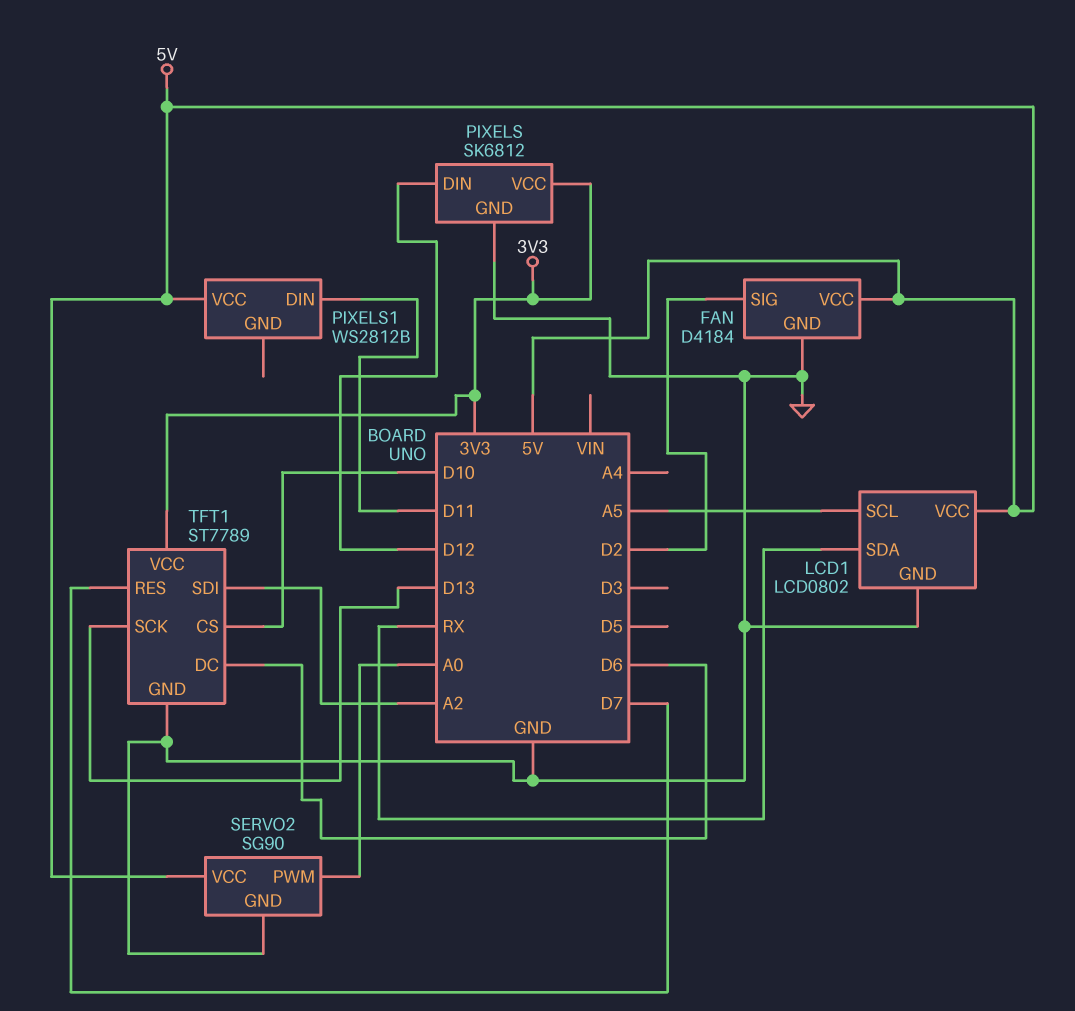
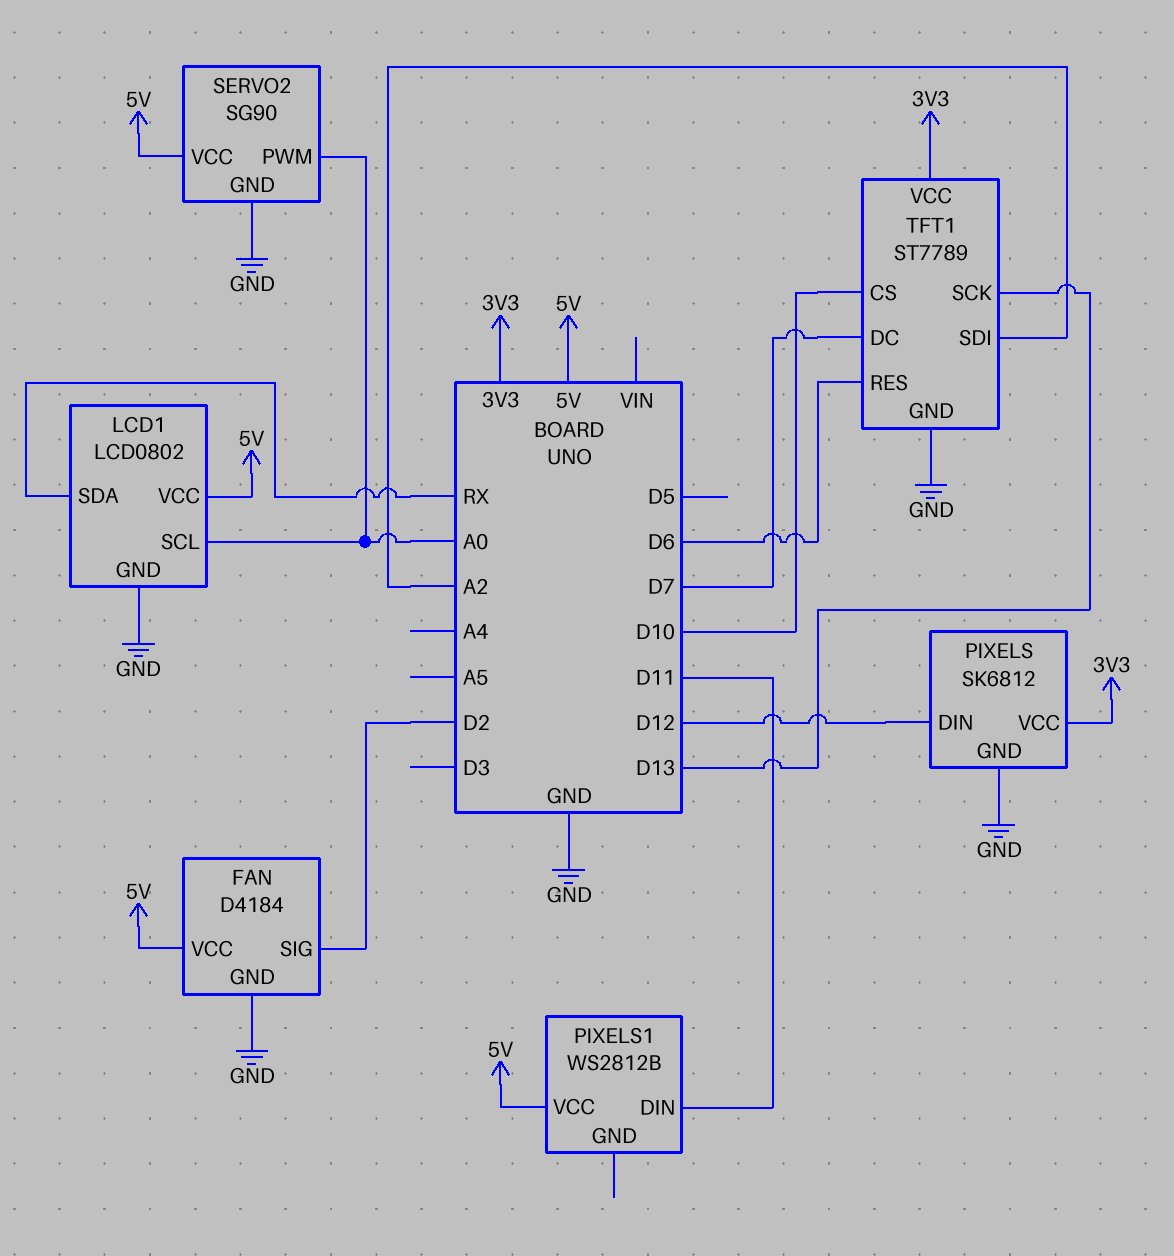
LCD1 pin SCL: A5 -> A0
TFT1 pin DC: D6 -> D7
TFT1 pin RES: D7 -> D6

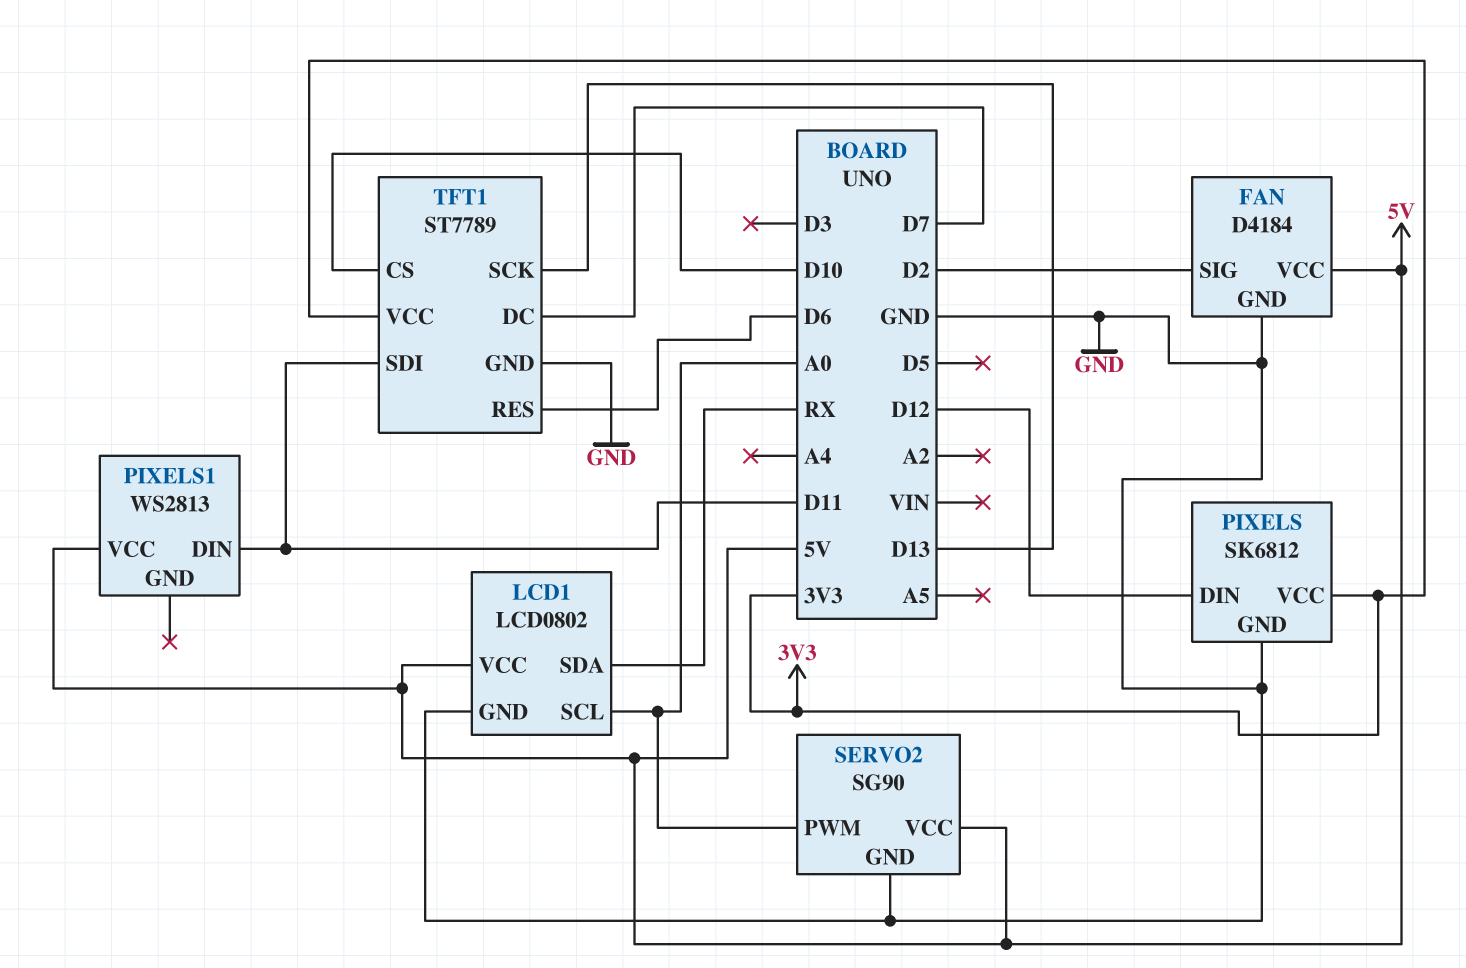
PIXELS1: WS2812B -> WS2813
TFT1 pin SDI: A2 -> D11

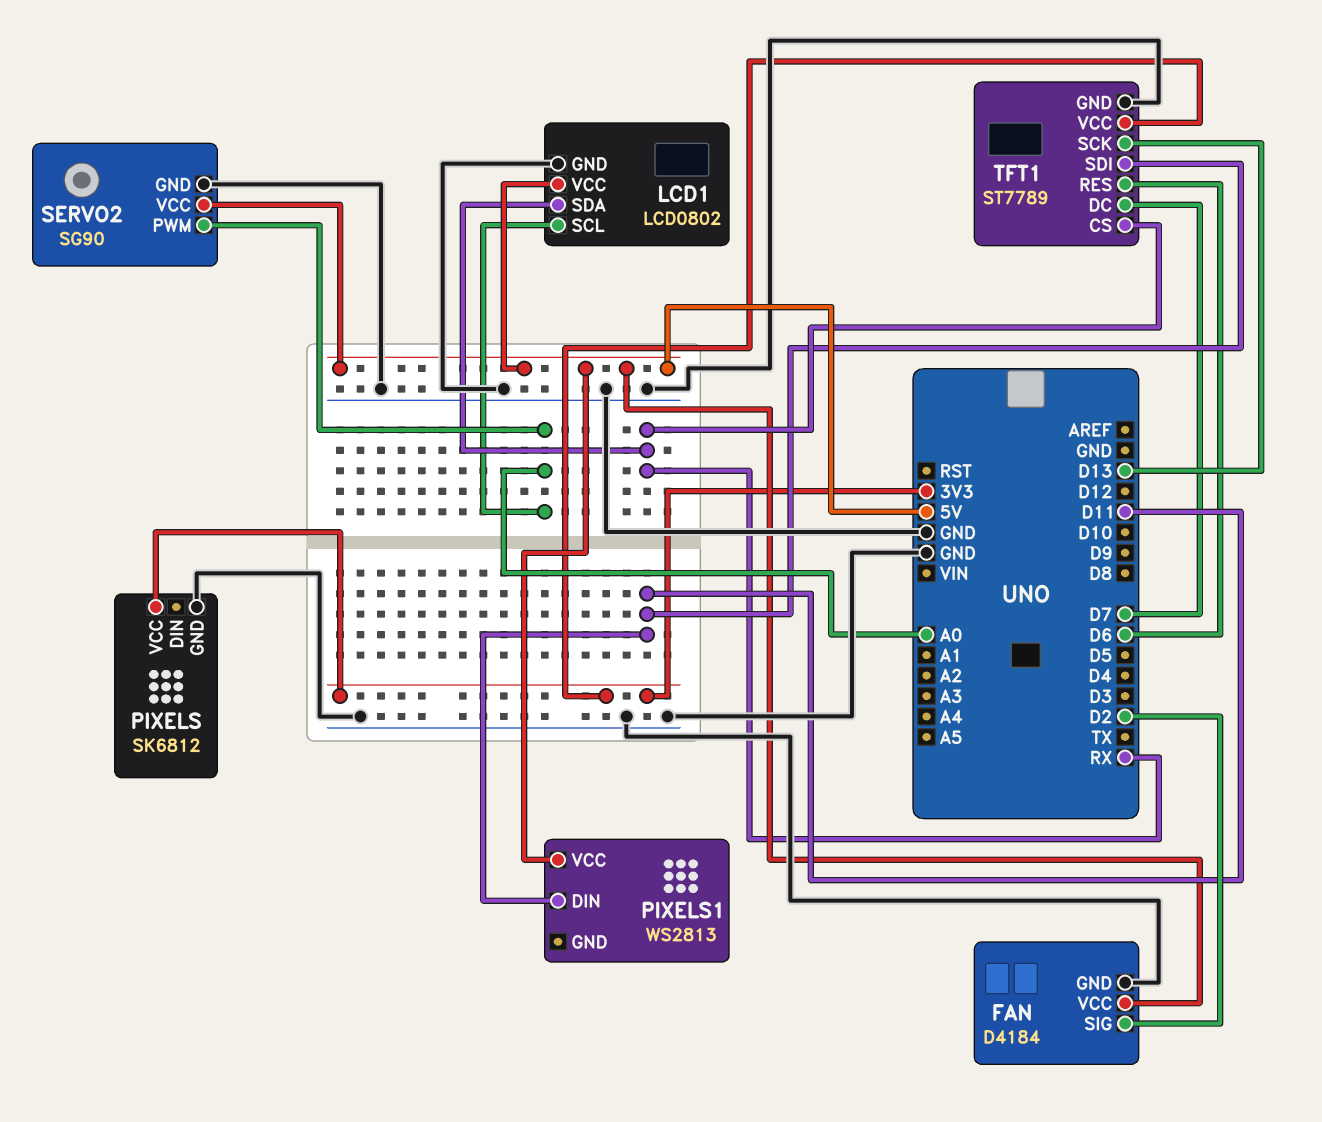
PIXELS pin DIN: D12 -> none
TFT1 pin CS: D10 -> RX

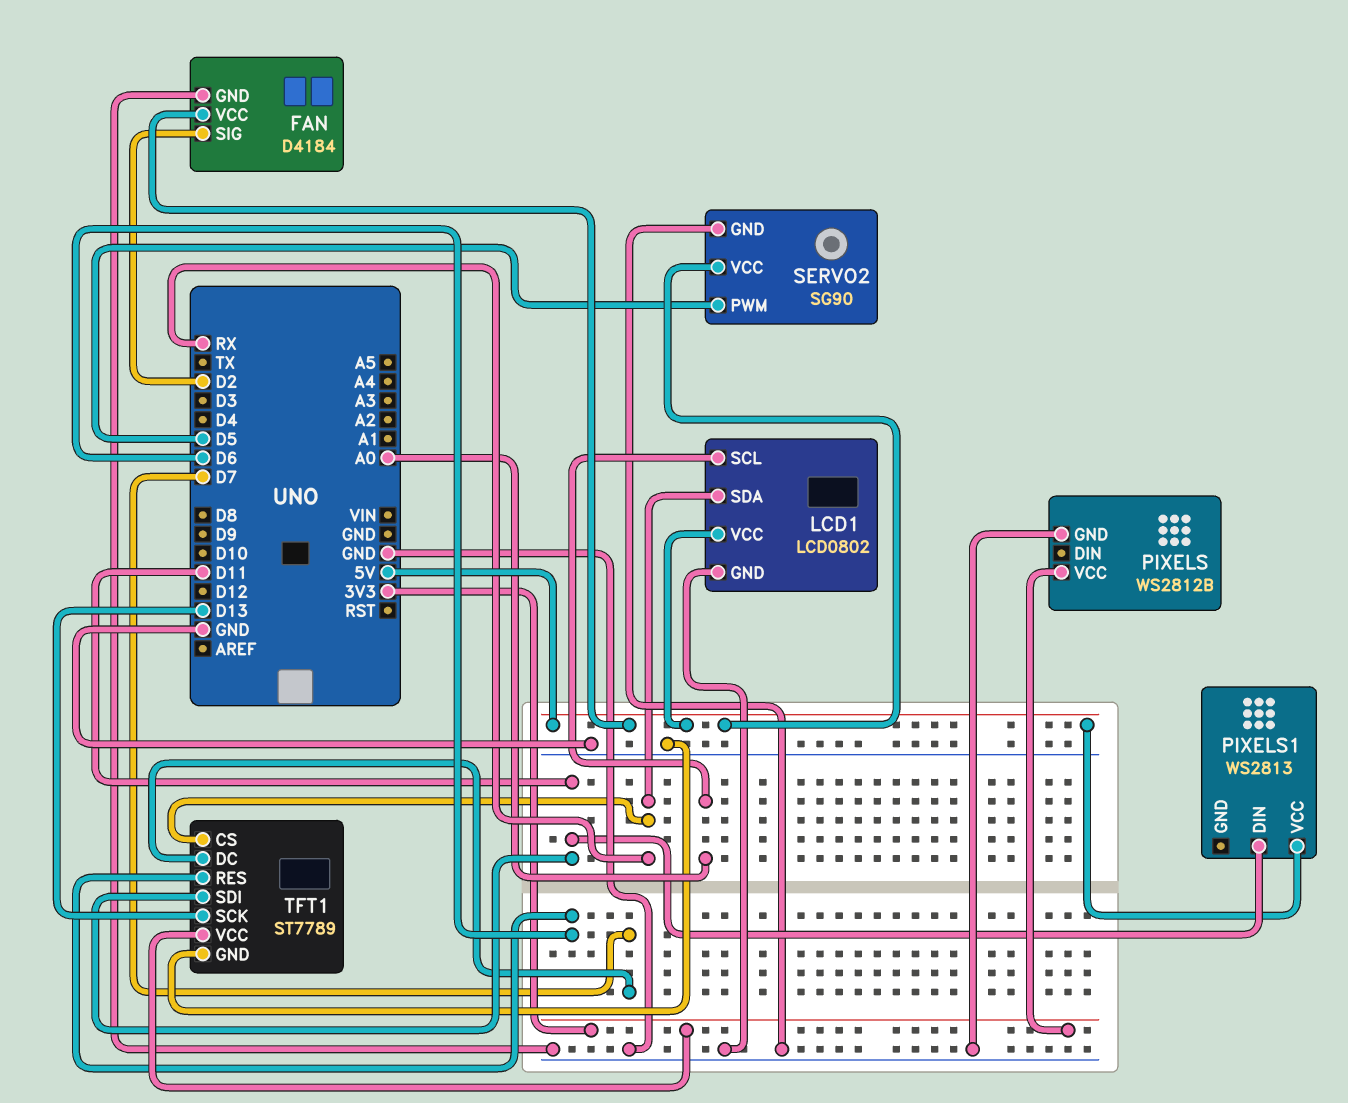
PIXELS: SK6812 -> WS2812B
SERVO2 pin PWM: A0 -> D5

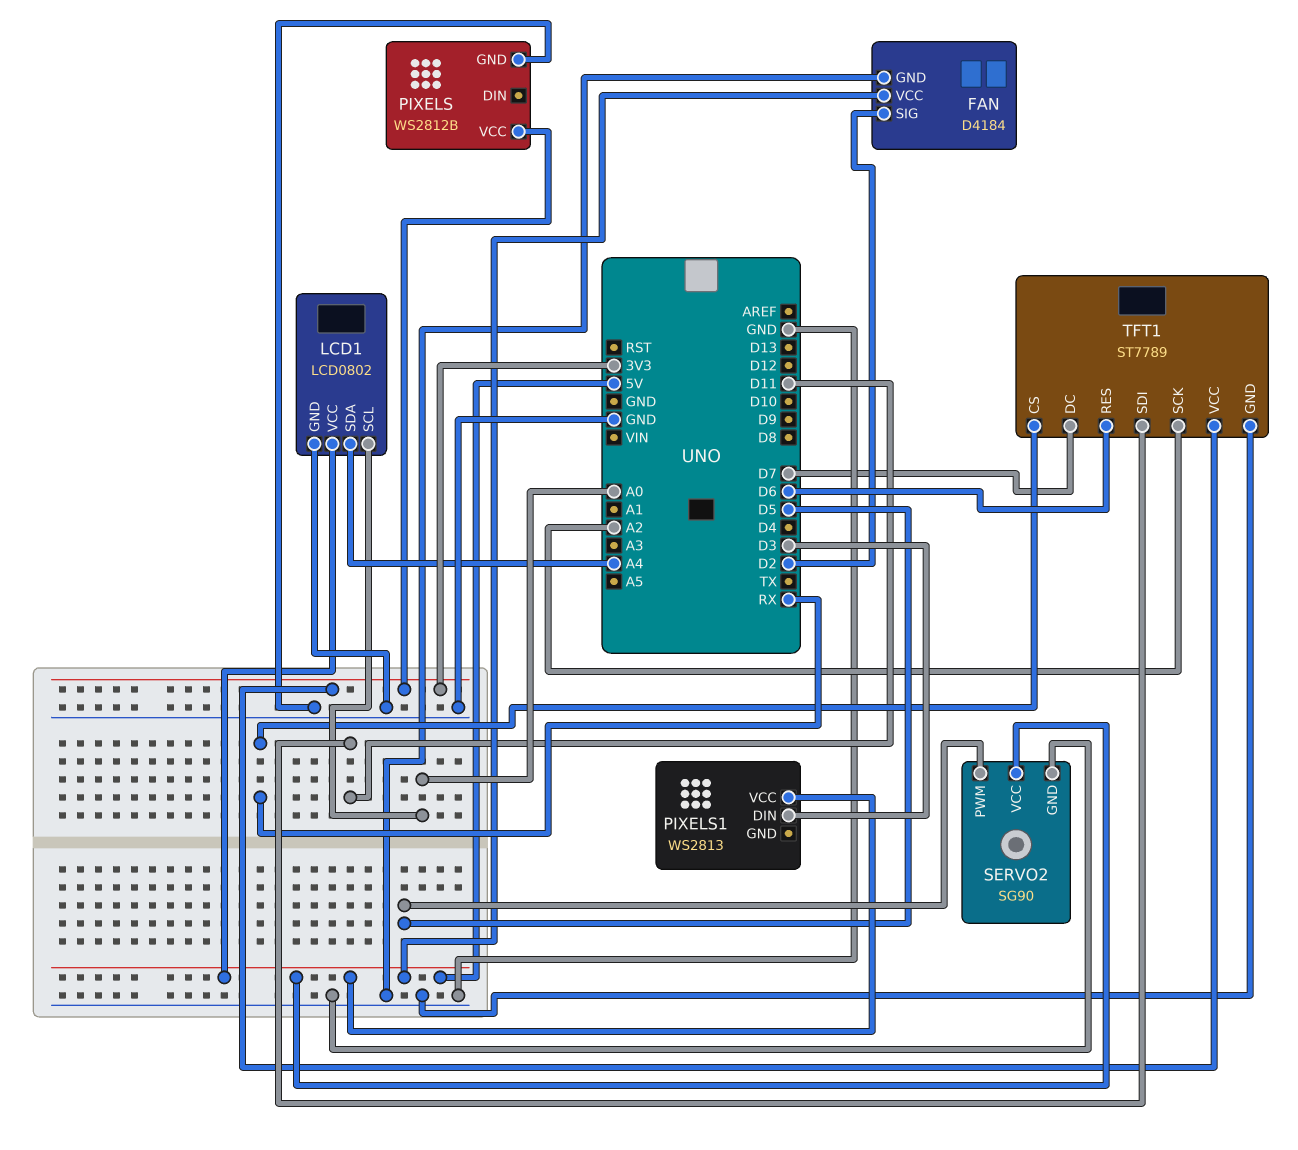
LCD1 pin SDA: RX -> A4
PIXELS1 pin DIN: D11 -> D3
TFT1 pin SCK: D13 -> A2

